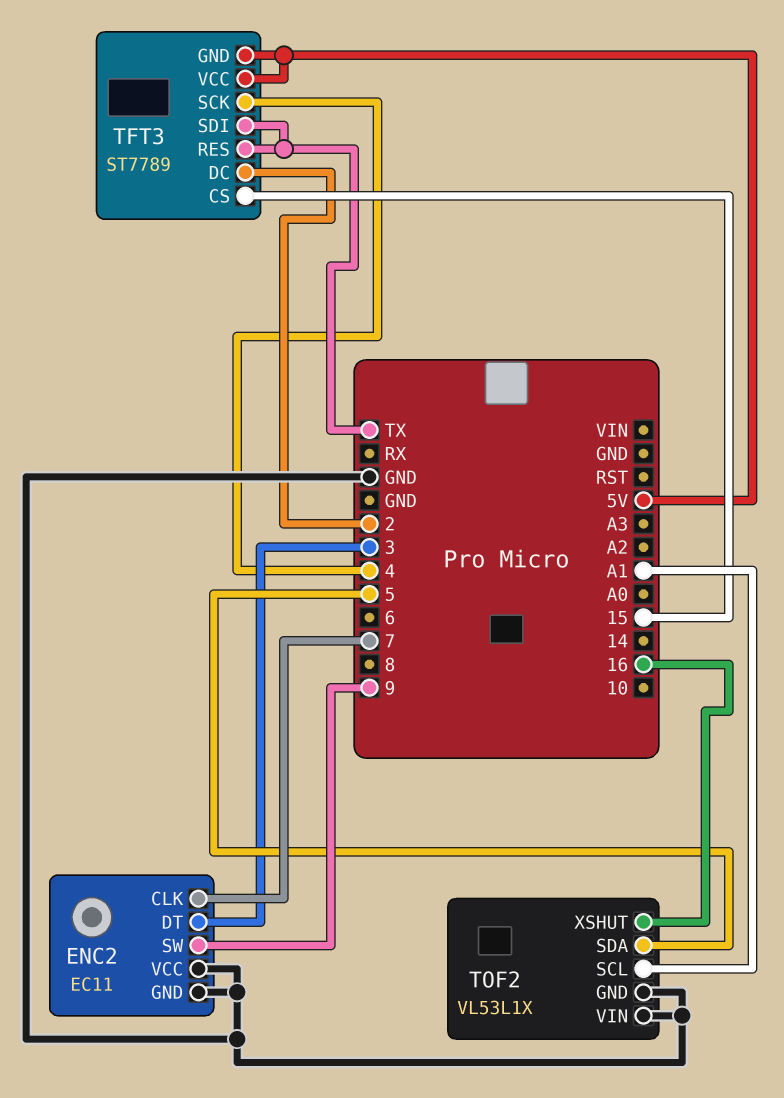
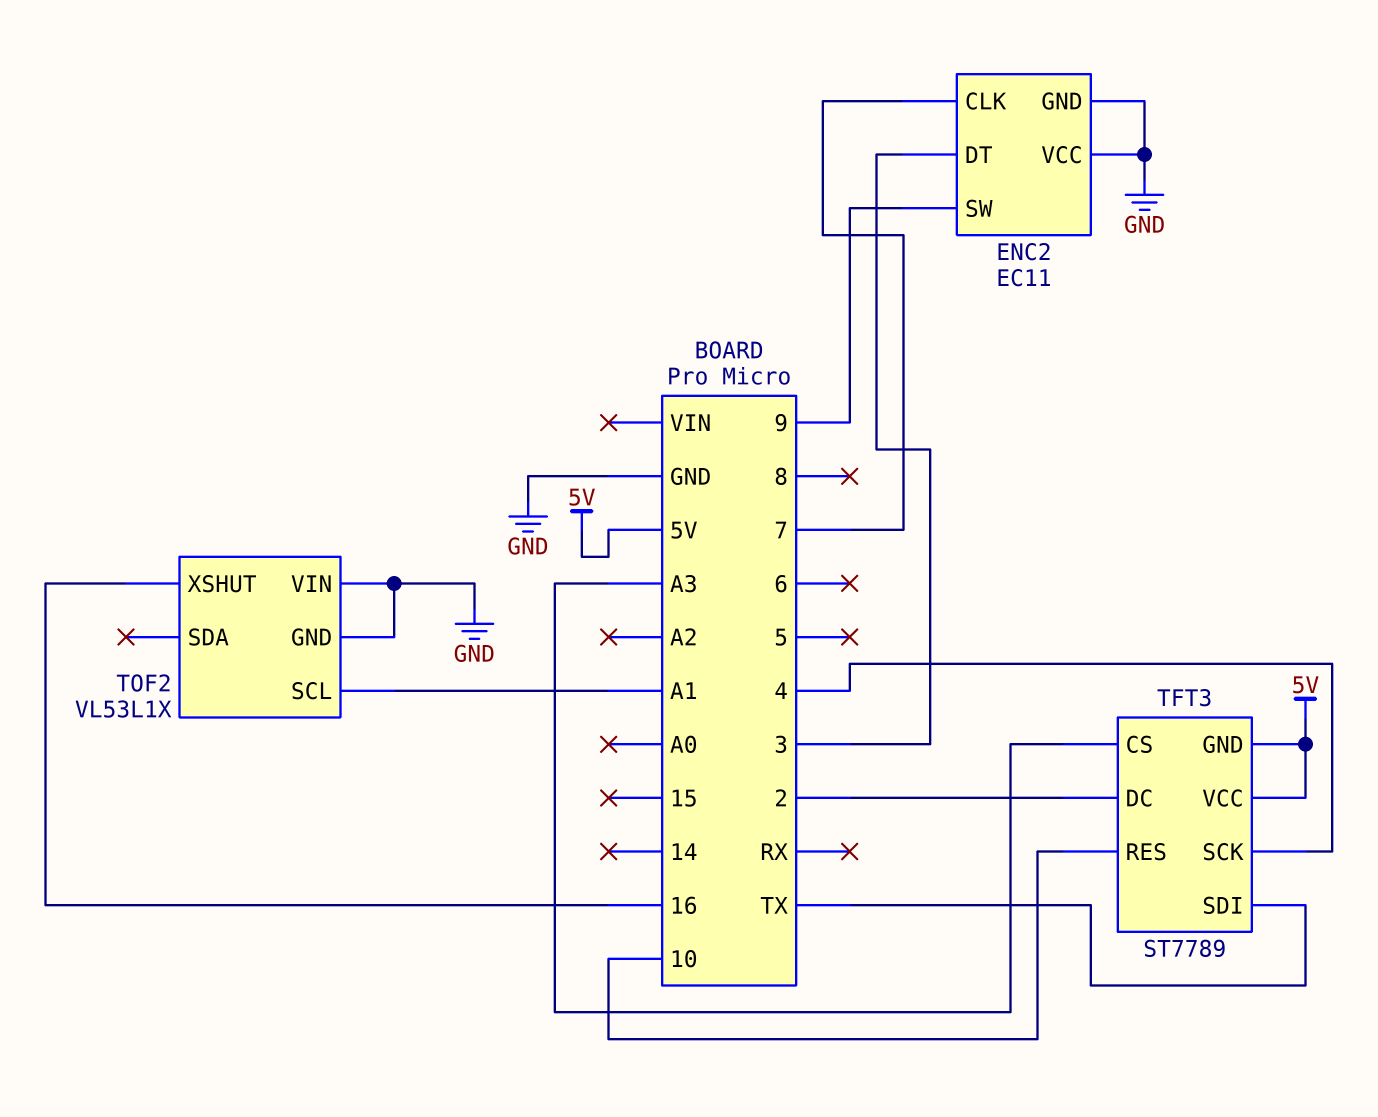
TFT3 pin CS: 15 -> A3
TFT3 pin RES: TX -> 10
TOF2 pin SDA: 5 -> none

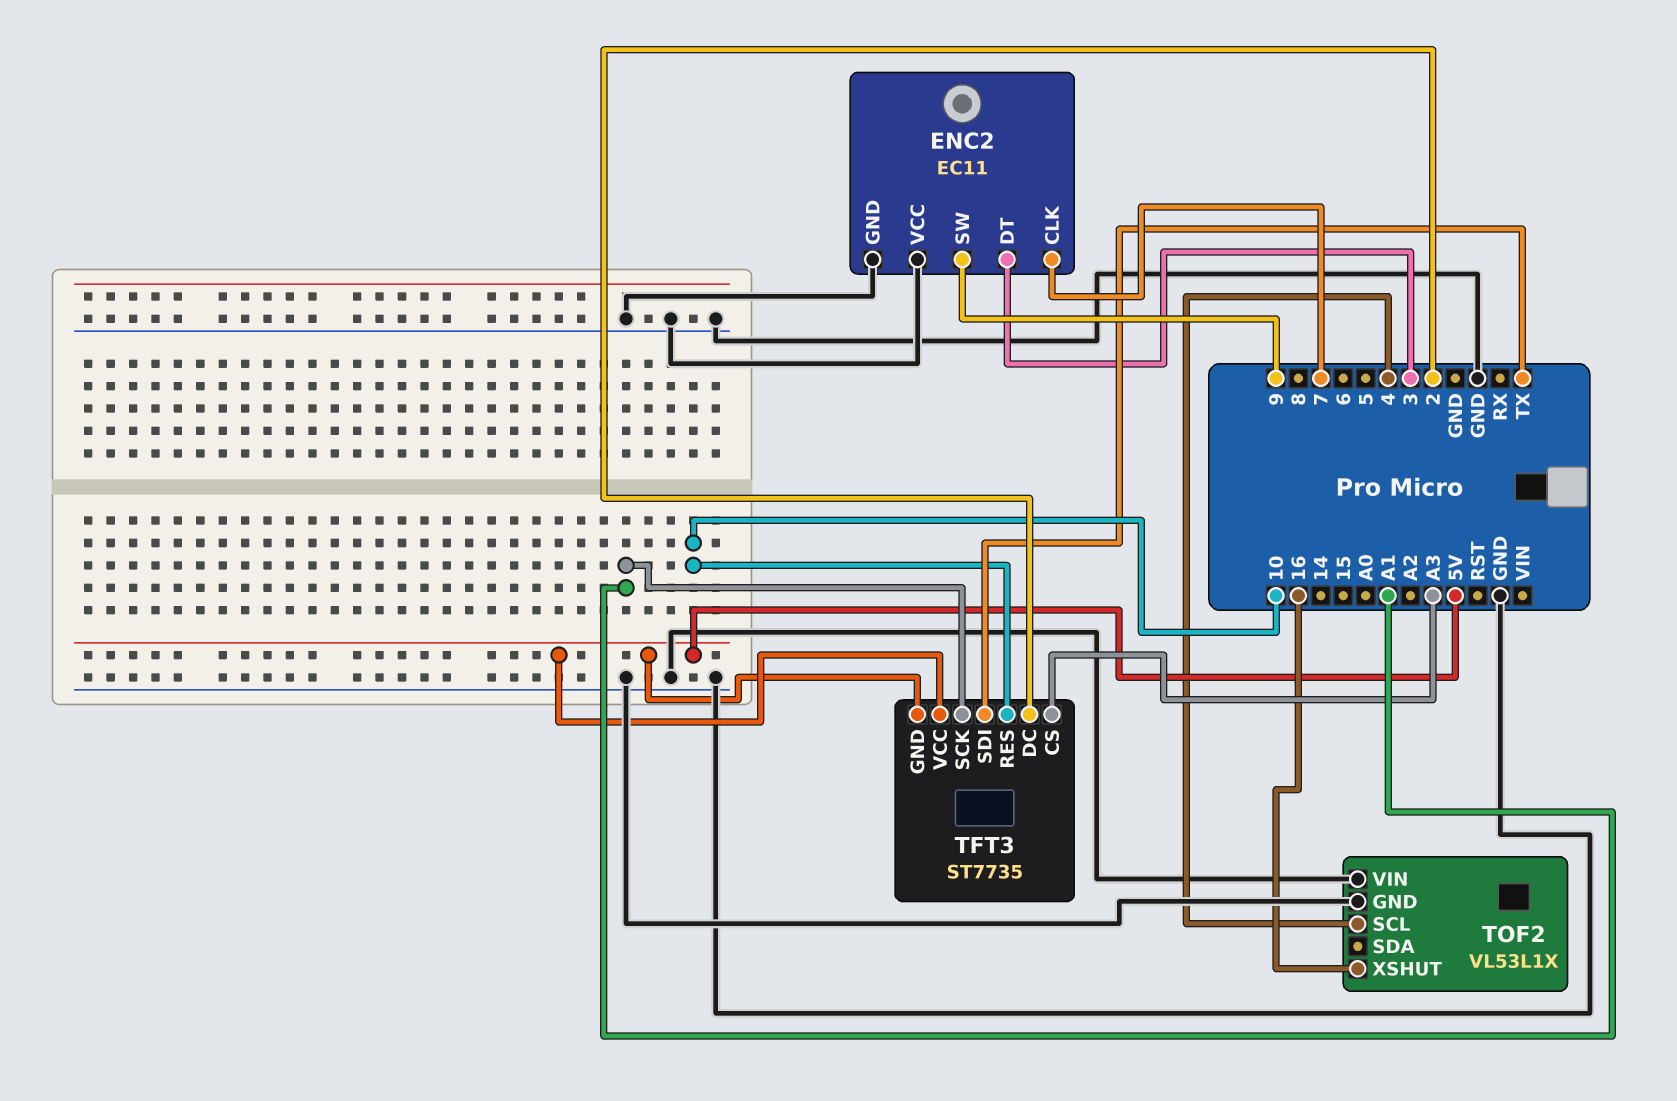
TFT3: ST7789 -> ST7735
TFT3 pin SCK: 4 -> A1
TOF2 pin SCL: A1 -> 4

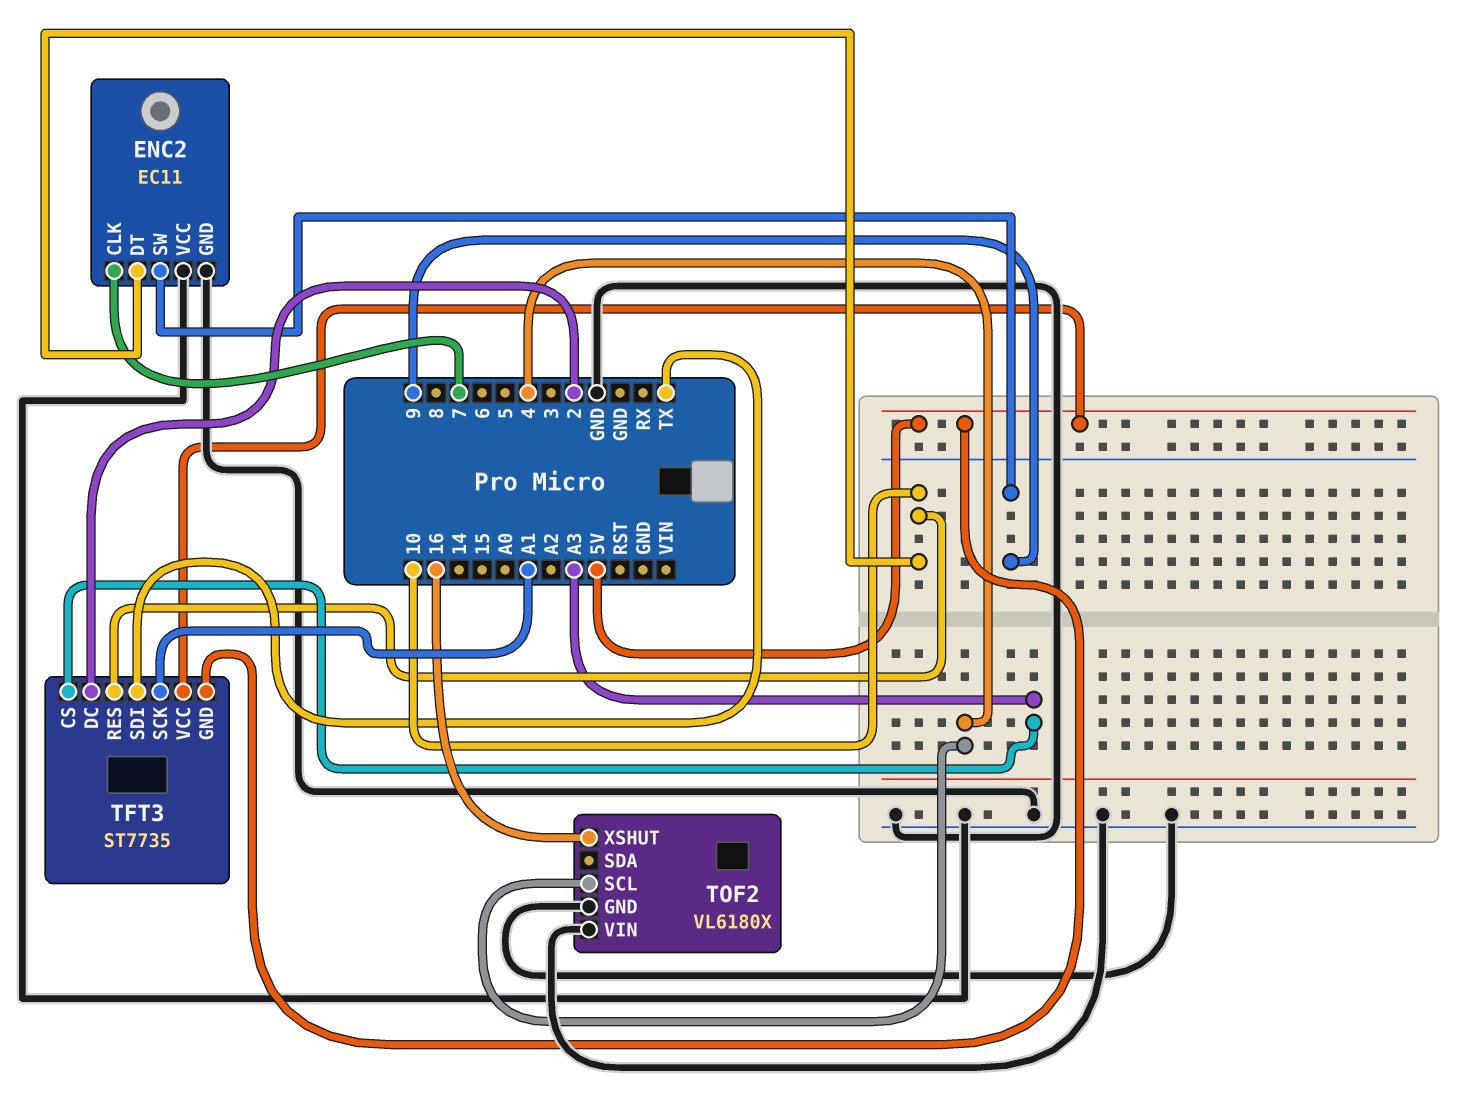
ENC2 pin DT: 3 -> 10
TOF2: VL53L1X -> VL6180X

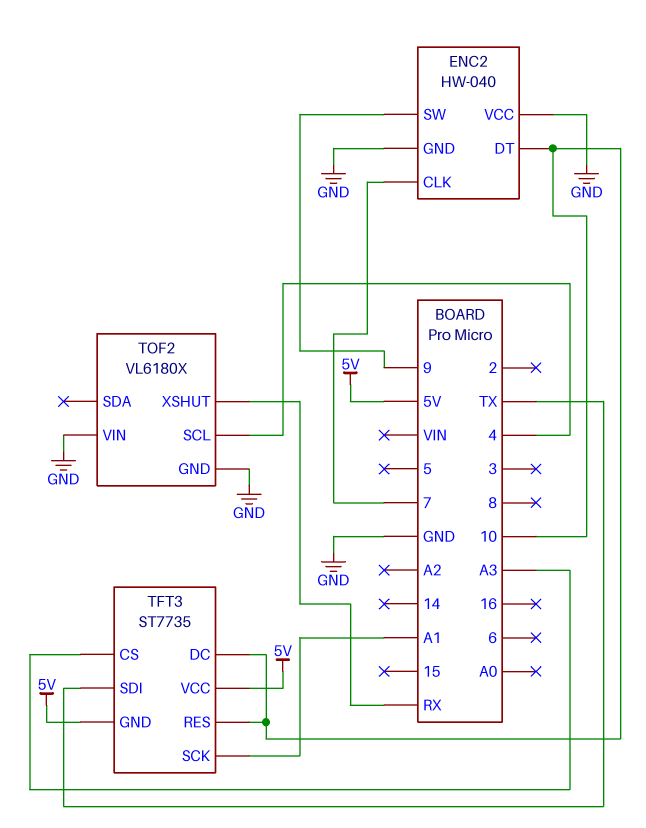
ENC2: EC11 -> HW-040
TFT3 pin DC: 2 -> 10
TOF2 pin XSHUT: 16 -> RX

